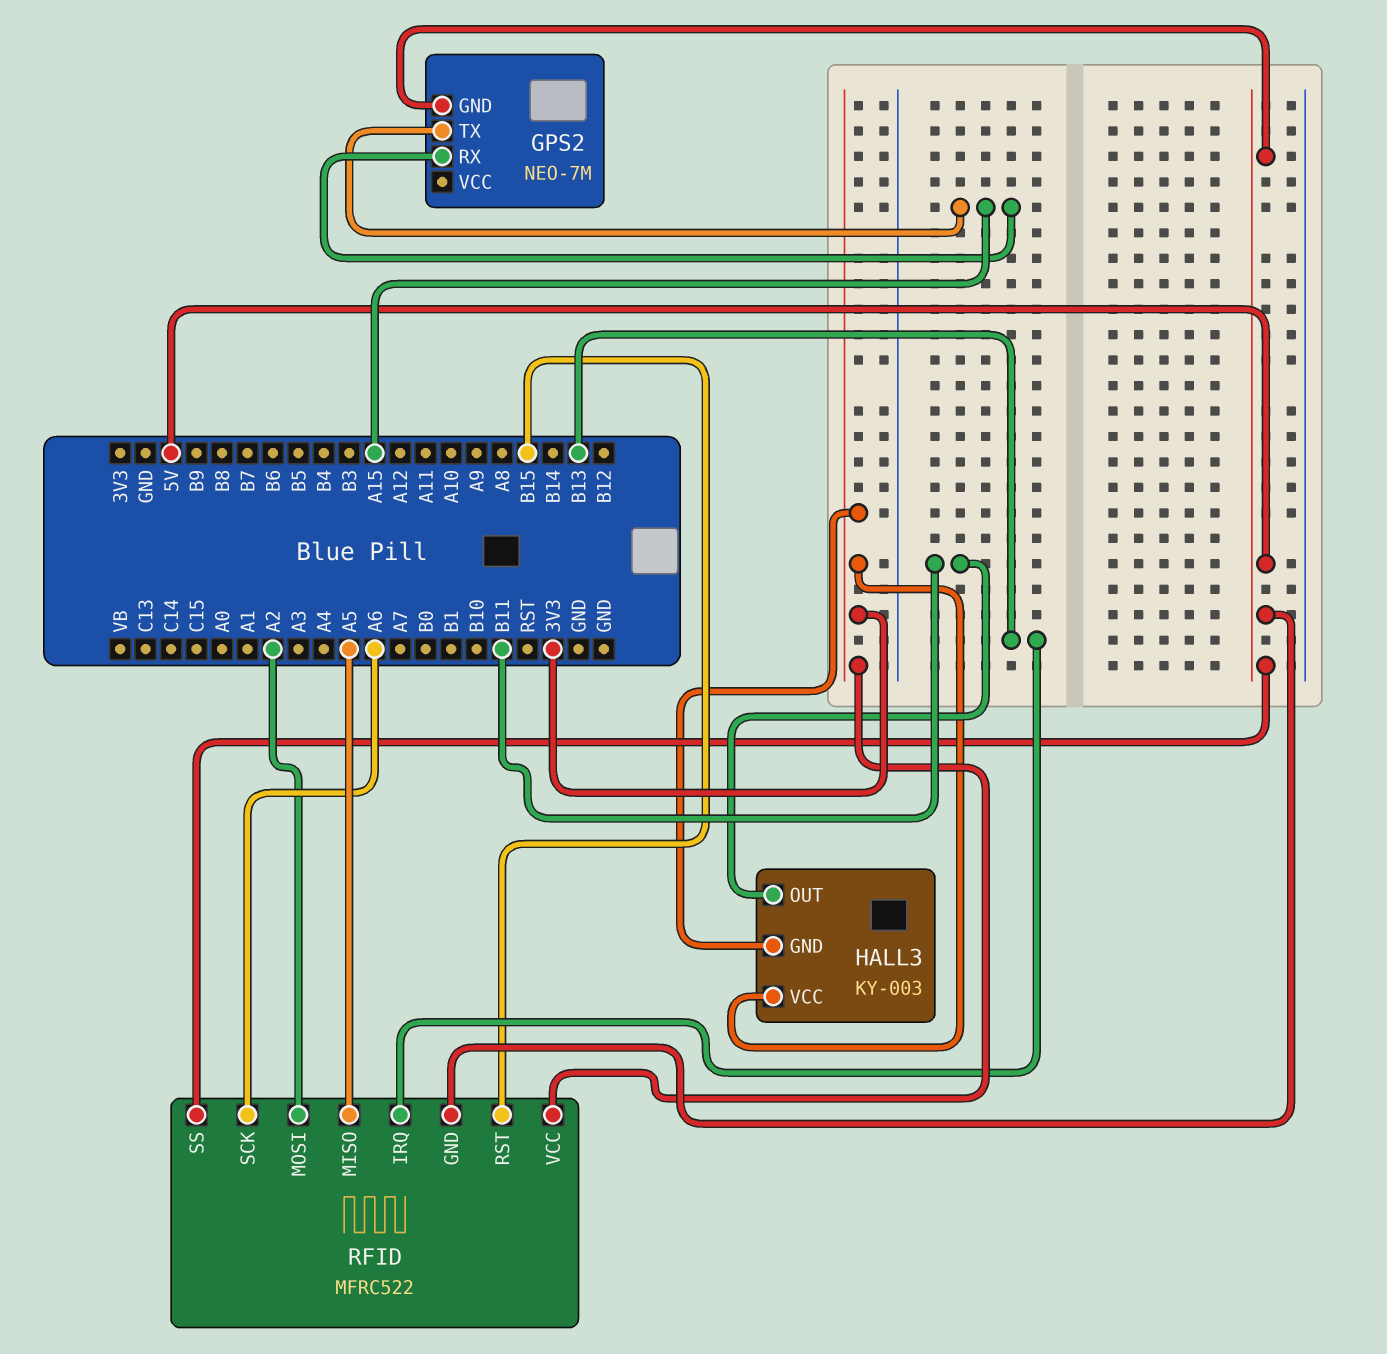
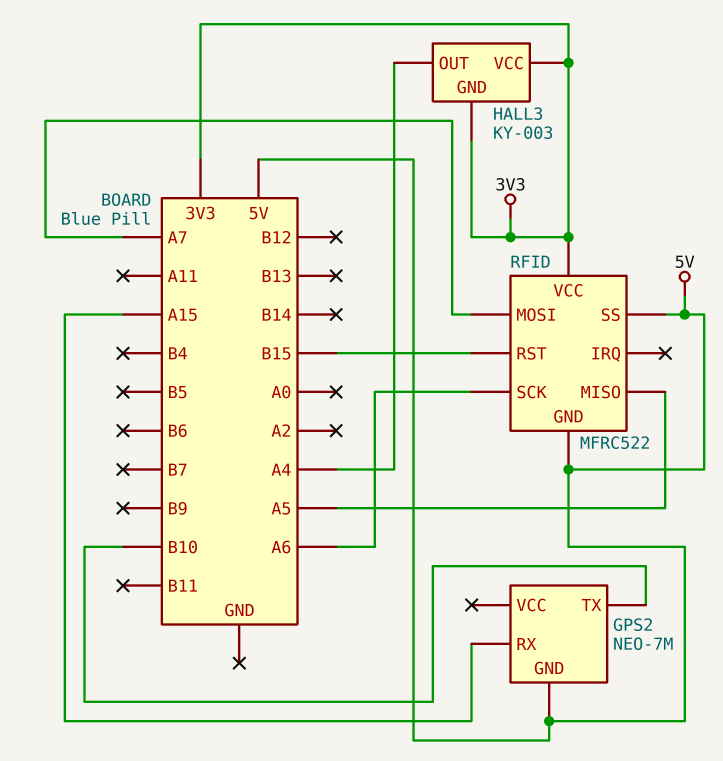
GPS2 pin TX: A15 -> B10
HALL3 pin OUT: B11 -> A4
RFID pin IRQ: B13 -> none
RFID pin MOSI: A2 -> A7

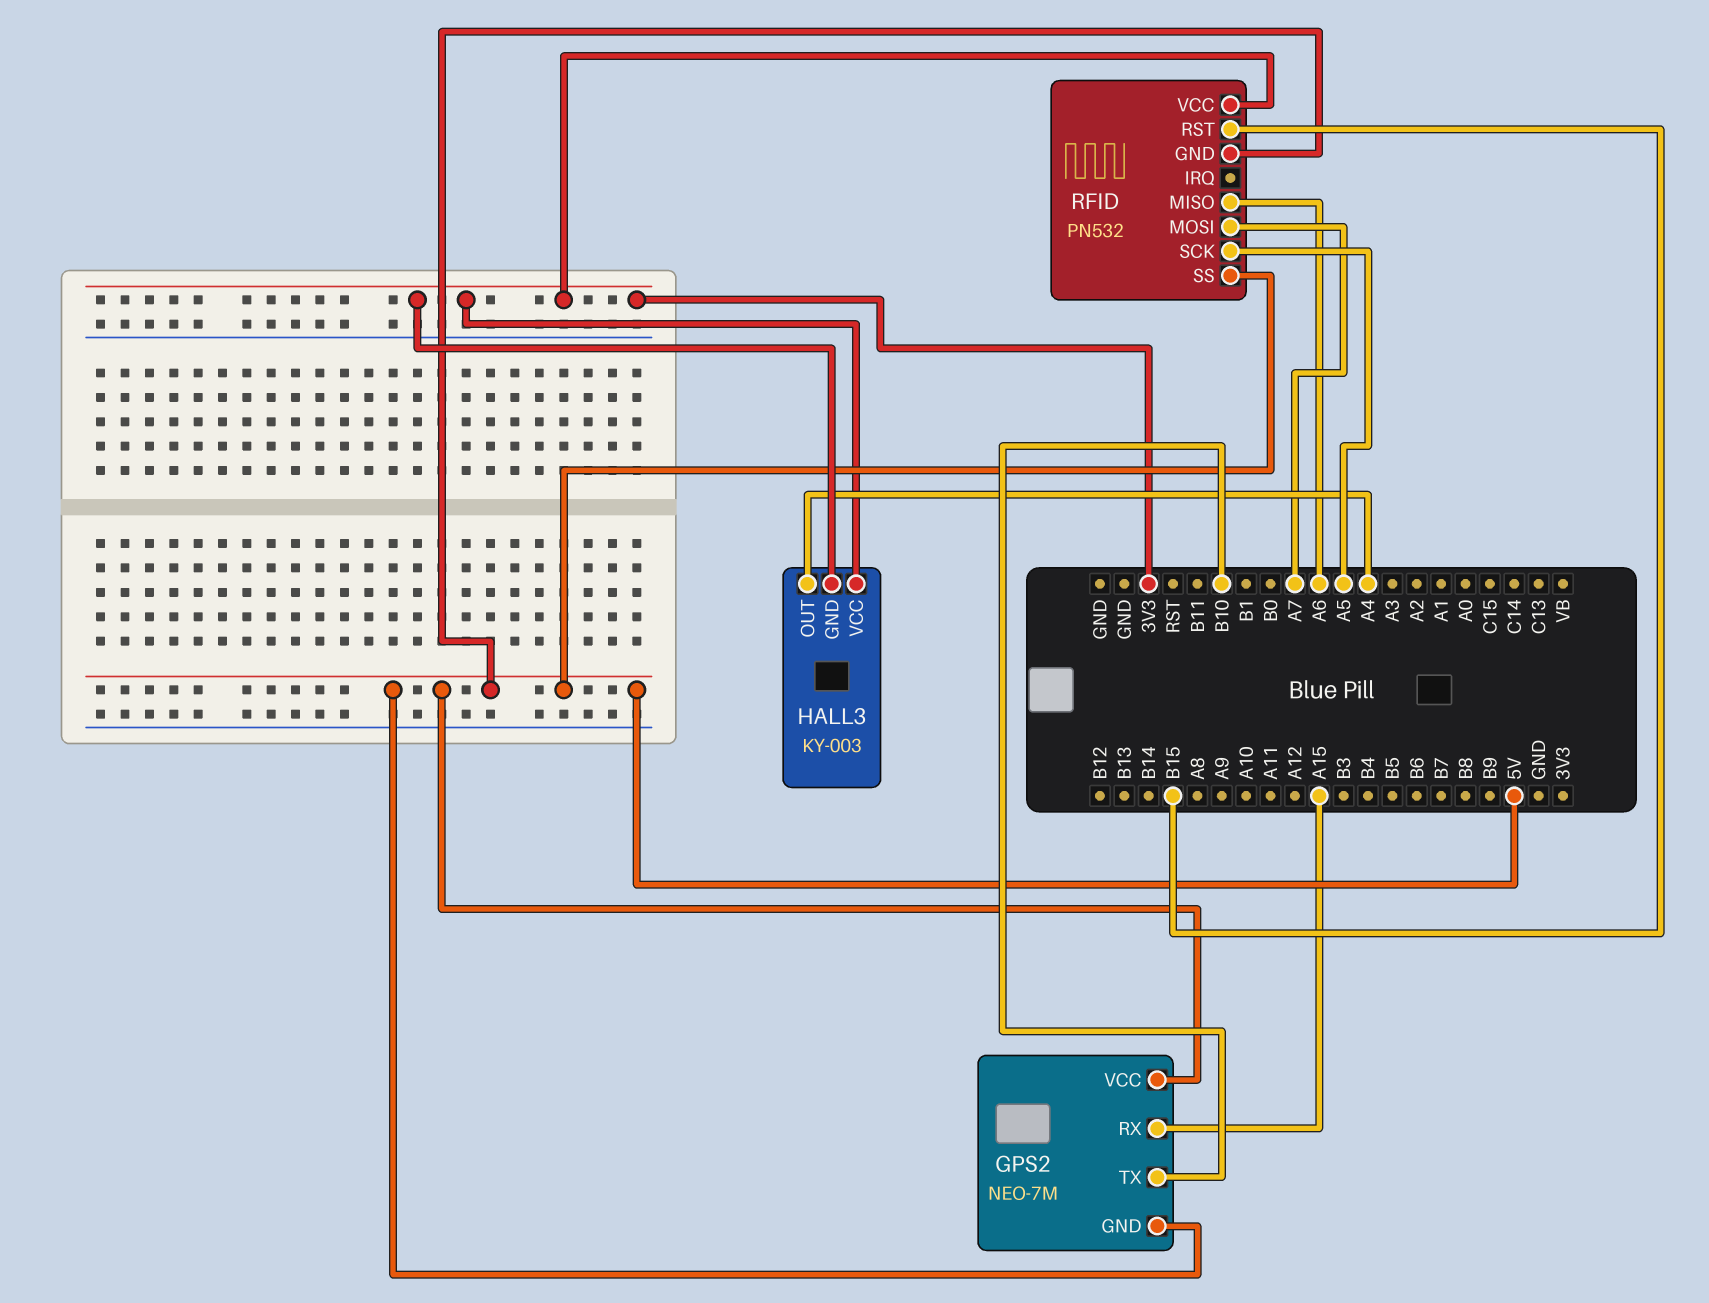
GPS2 pin VCC: none -> 5V
RFID: MFRC522 -> PN532
RFID pin MISO: A5 -> A6
RFID pin SCK: A6 -> A5

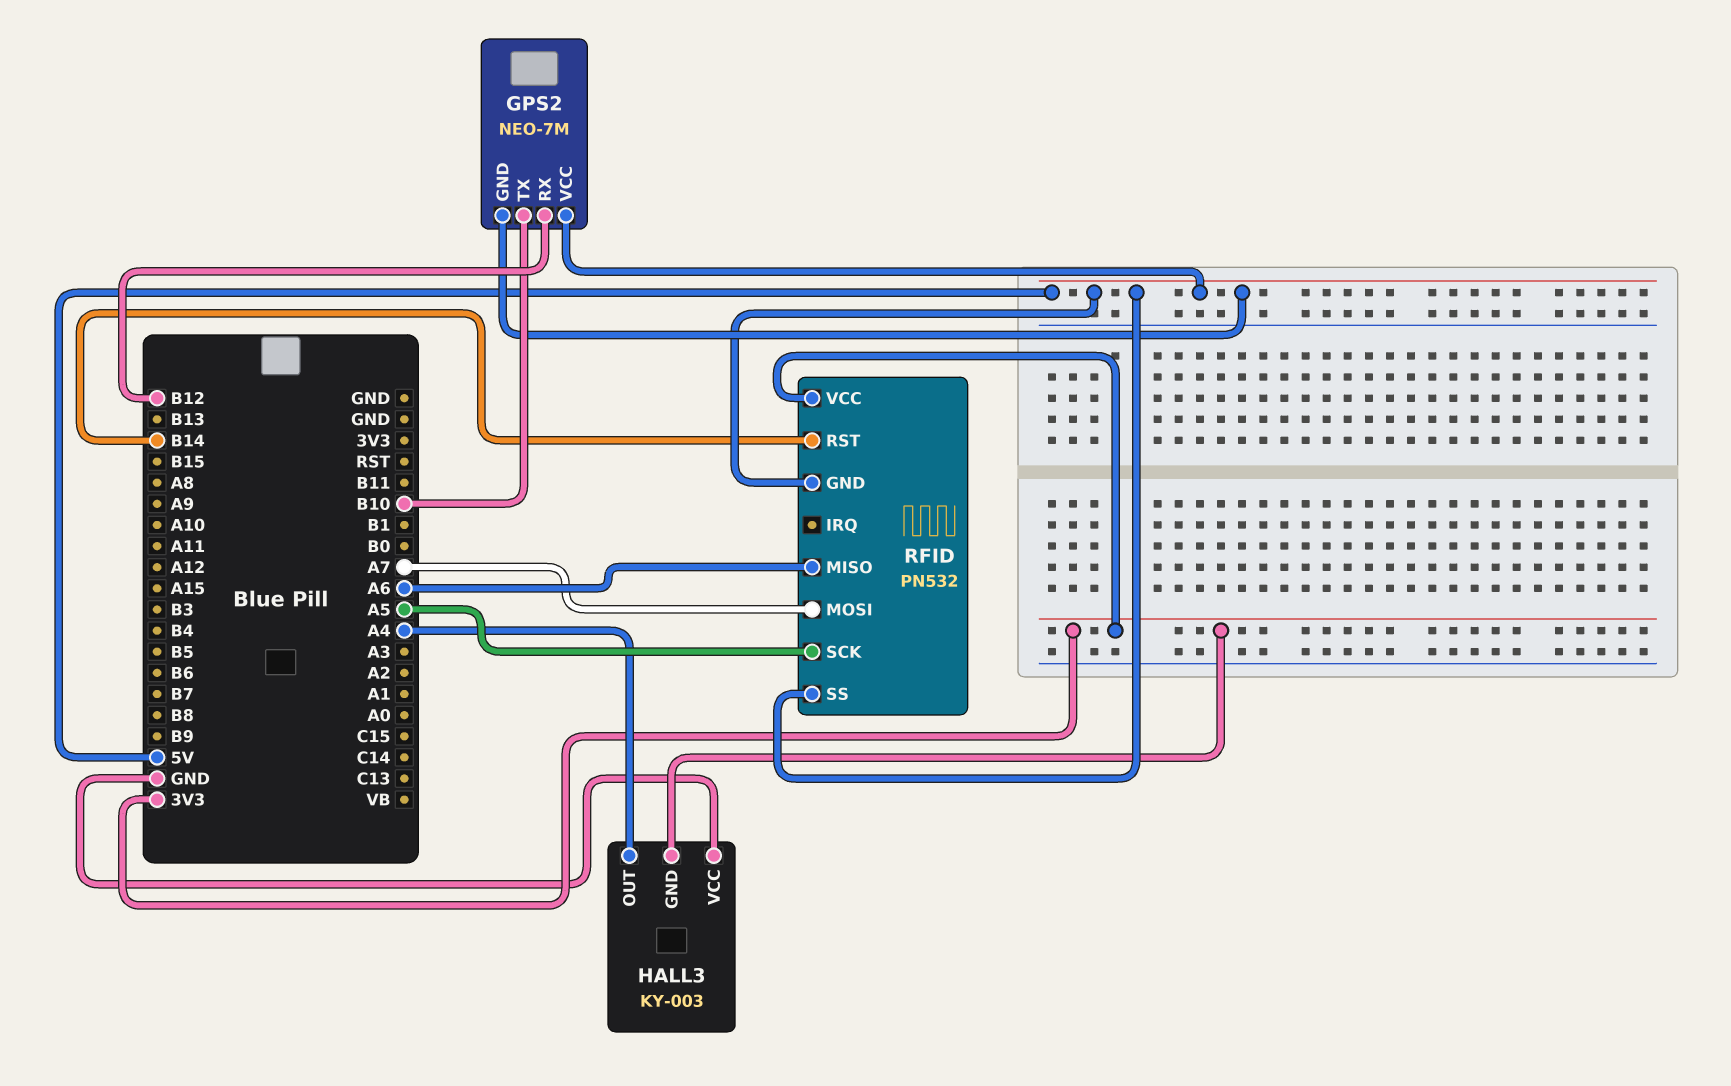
GPS2 pin RX: A15 -> B12
HALL3 pin VCC: 3V3 -> GND
RFID pin RST: B15 -> B14

